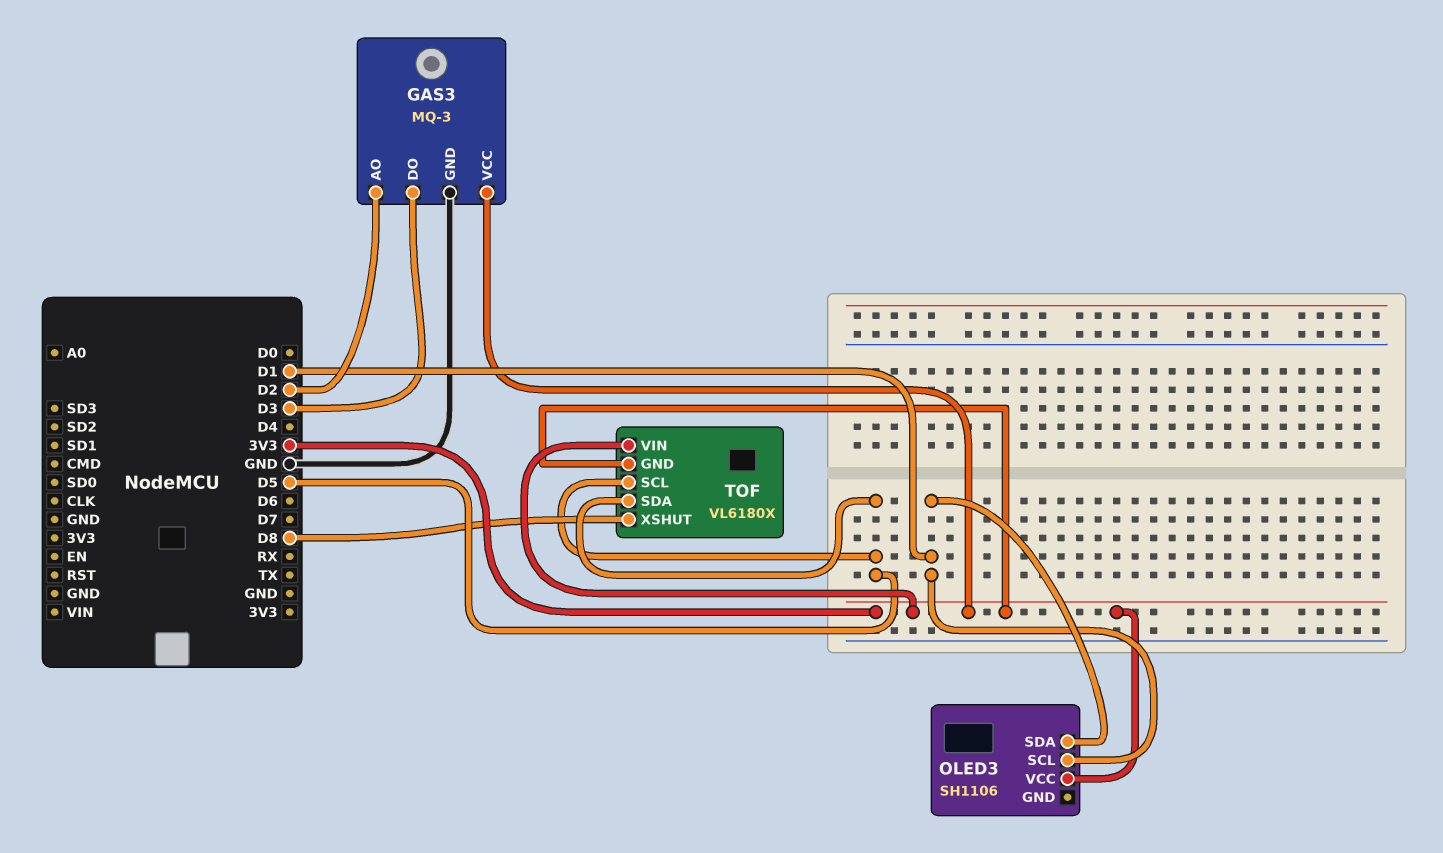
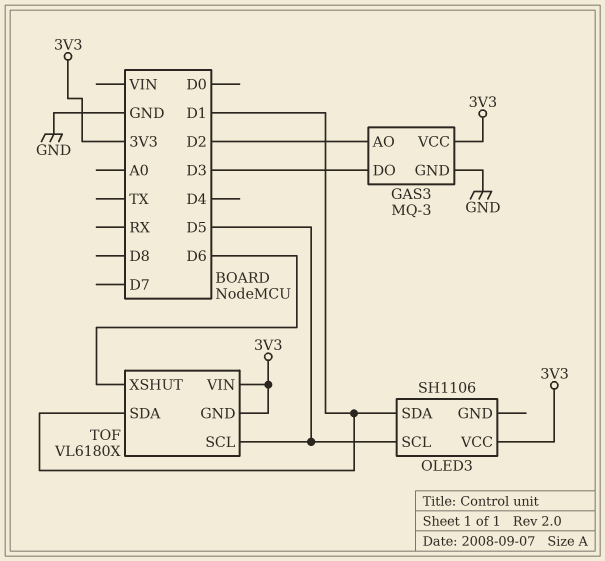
OLED3 pin SCL: D1 -> D5
TOF pin SDA: D5 -> D1
TOF pin XSHUT: D8 -> D6

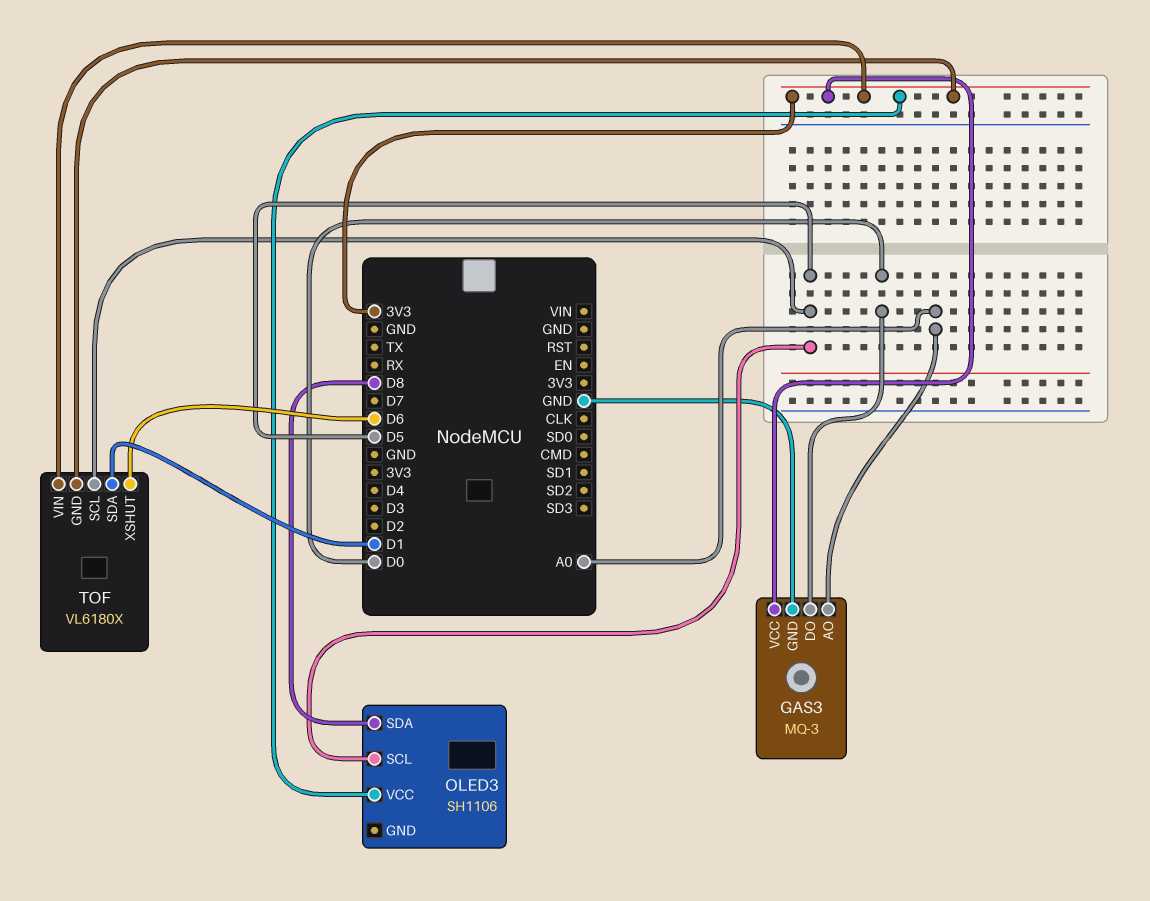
GAS3 pin AO: D2 -> A0
GAS3 pin DO: D3 -> D0
OLED3 pin SDA: D1 -> D8

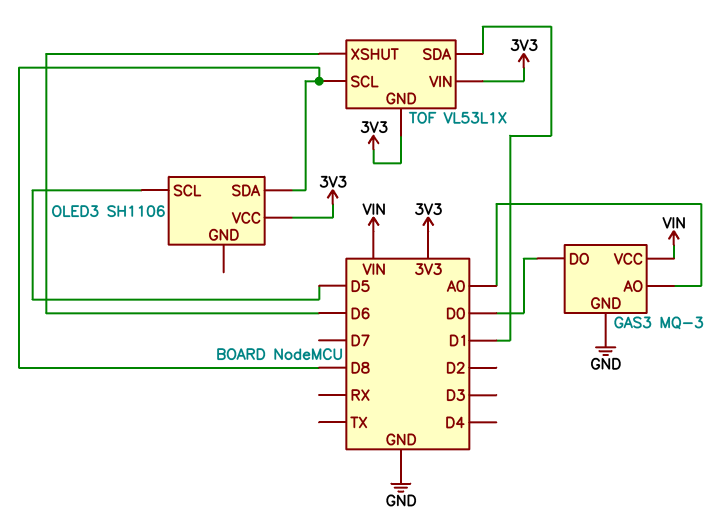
GAS3 pin VCC: 3V3 -> VIN
TOF: VL6180X -> VL53L1X
TOF pin SCL: D5 -> D8

